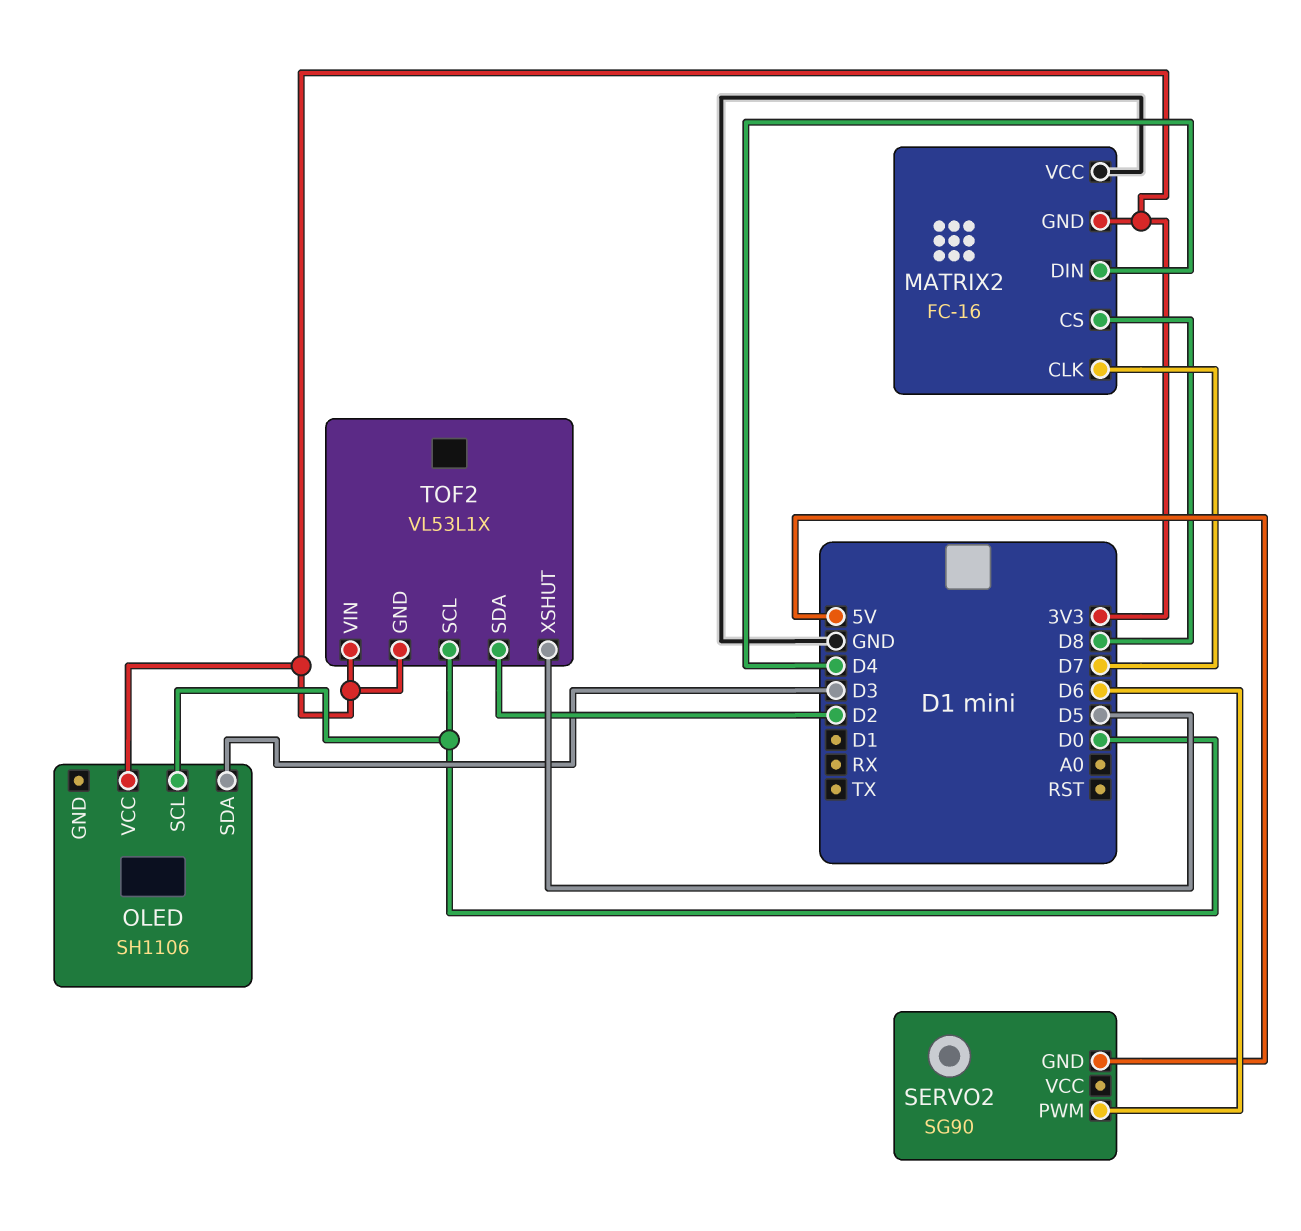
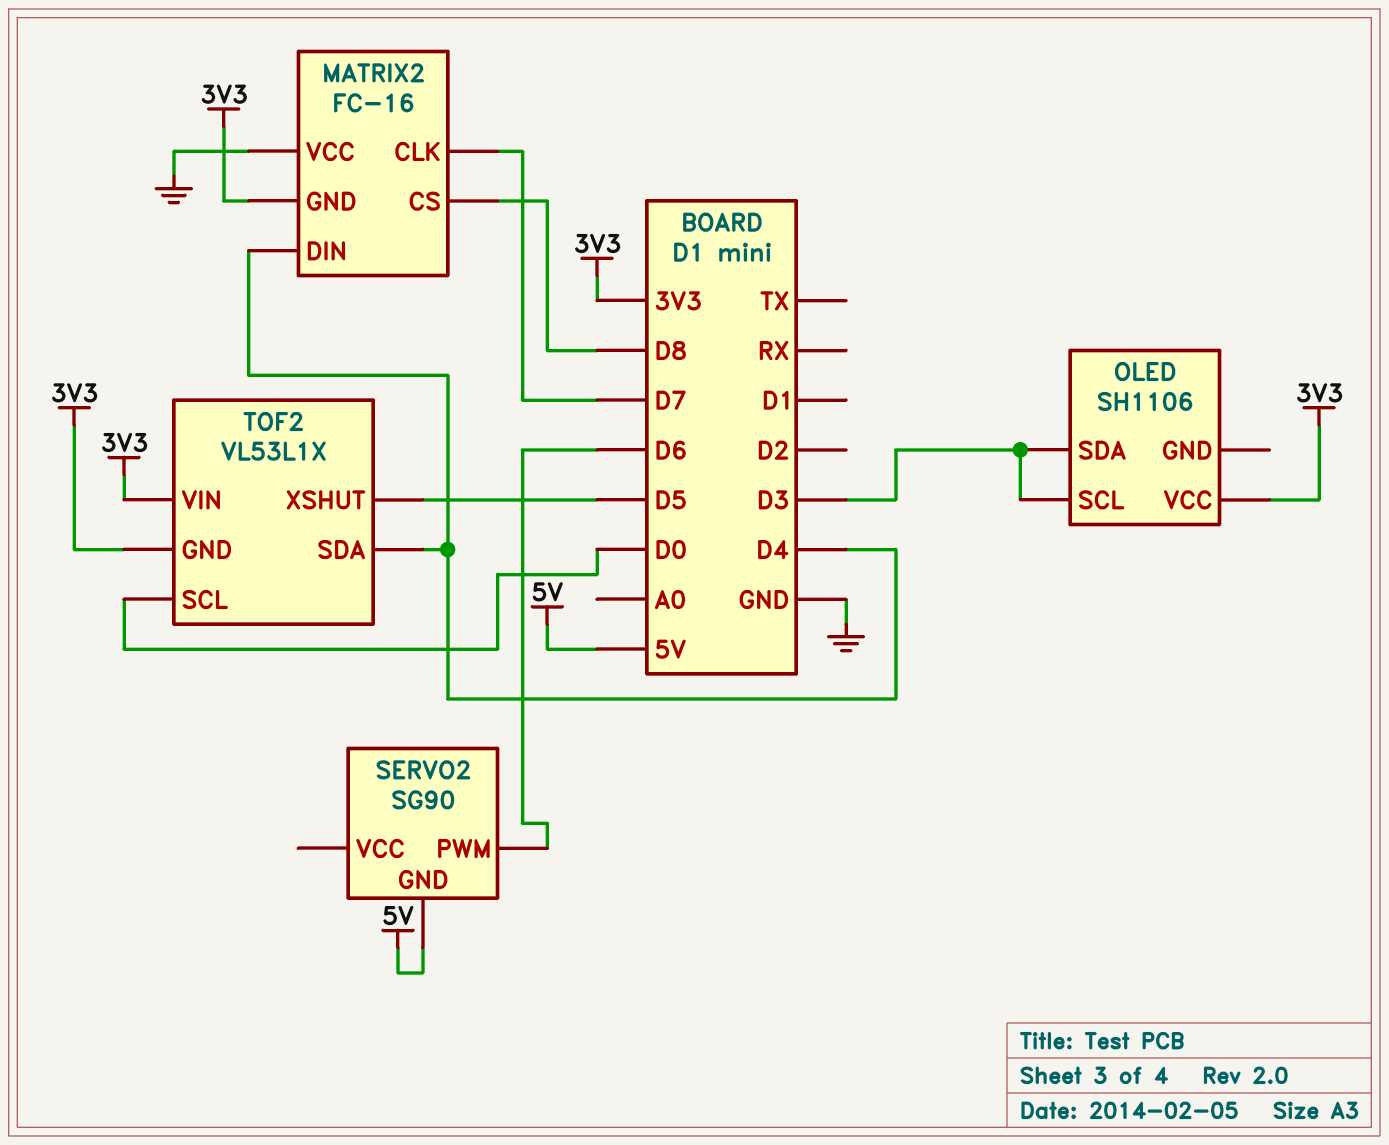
OLED pin SCL: D0 -> D3
TOF2 pin SDA: D2 -> D4

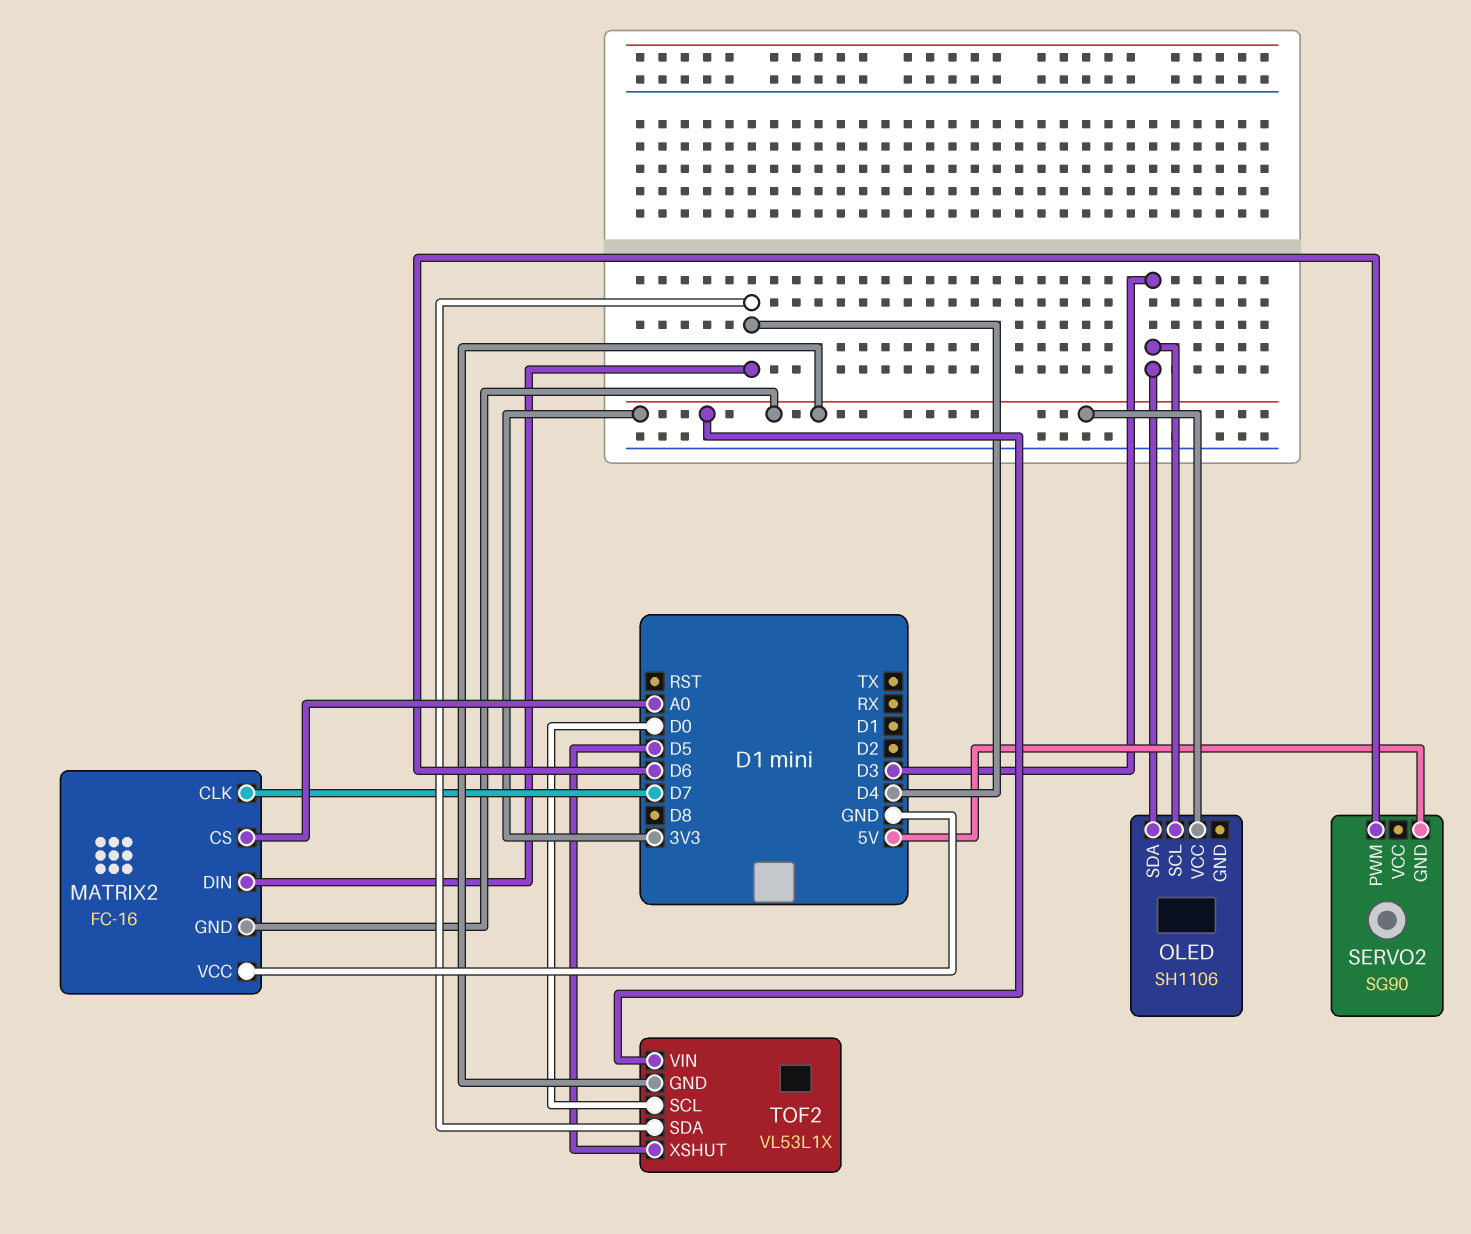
MATRIX2 pin CS: D8 -> A0

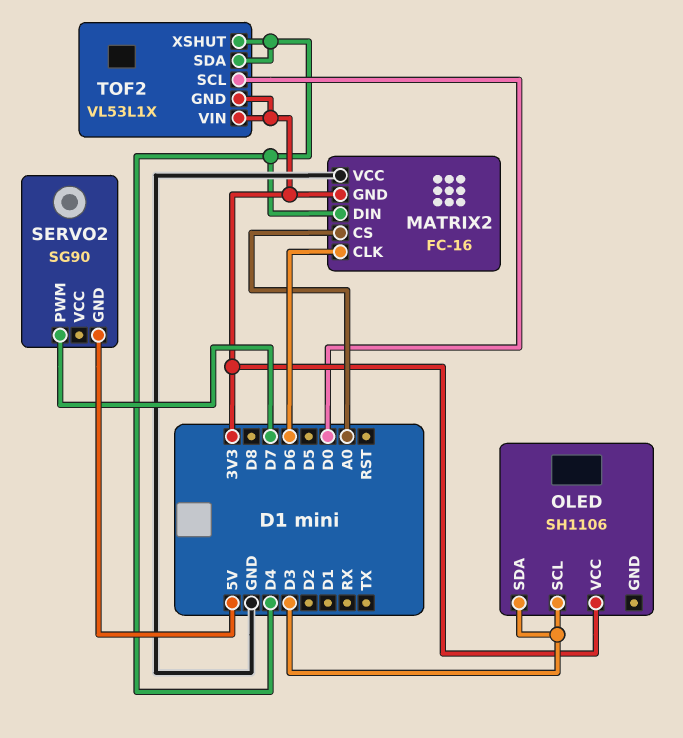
MATRIX2 pin CLK: D7 -> D6
SERVO2 pin PWM: D6 -> D7
TOF2 pin XSHUT: D5 -> D4

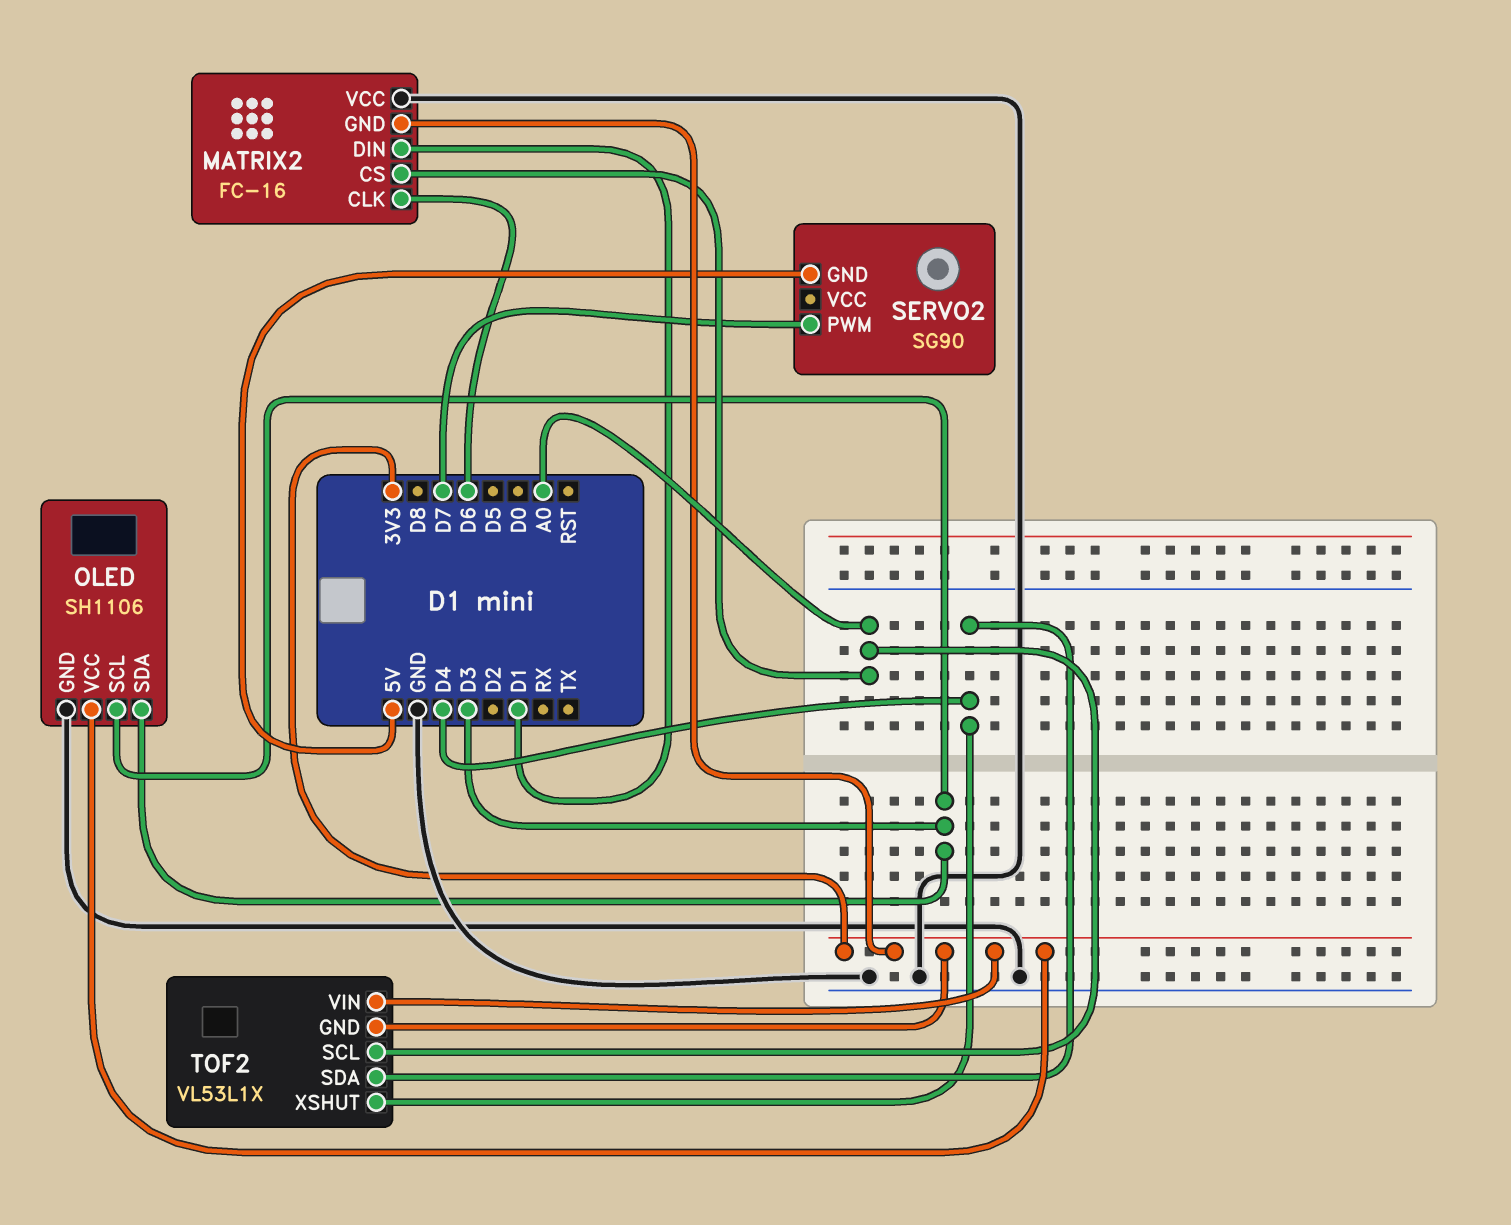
MATRIX2 pin DIN: D4 -> D1
OLED pin GND: none -> GND
TOF2 pin SCL: D0 -> A0

